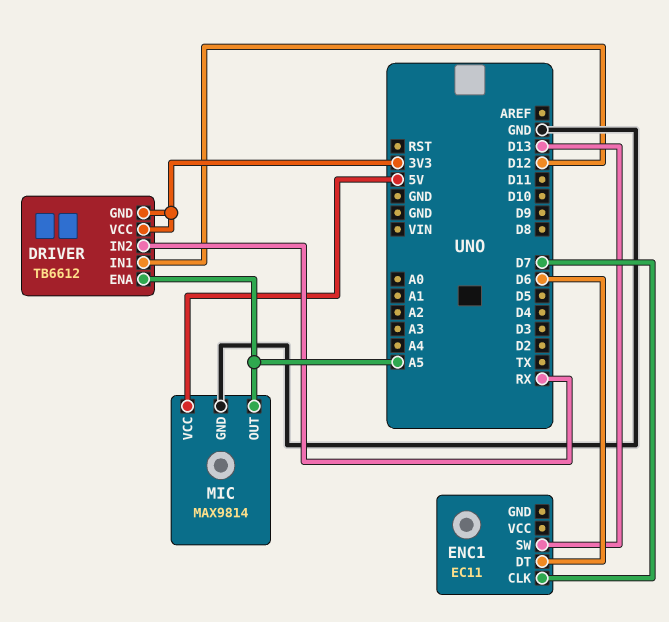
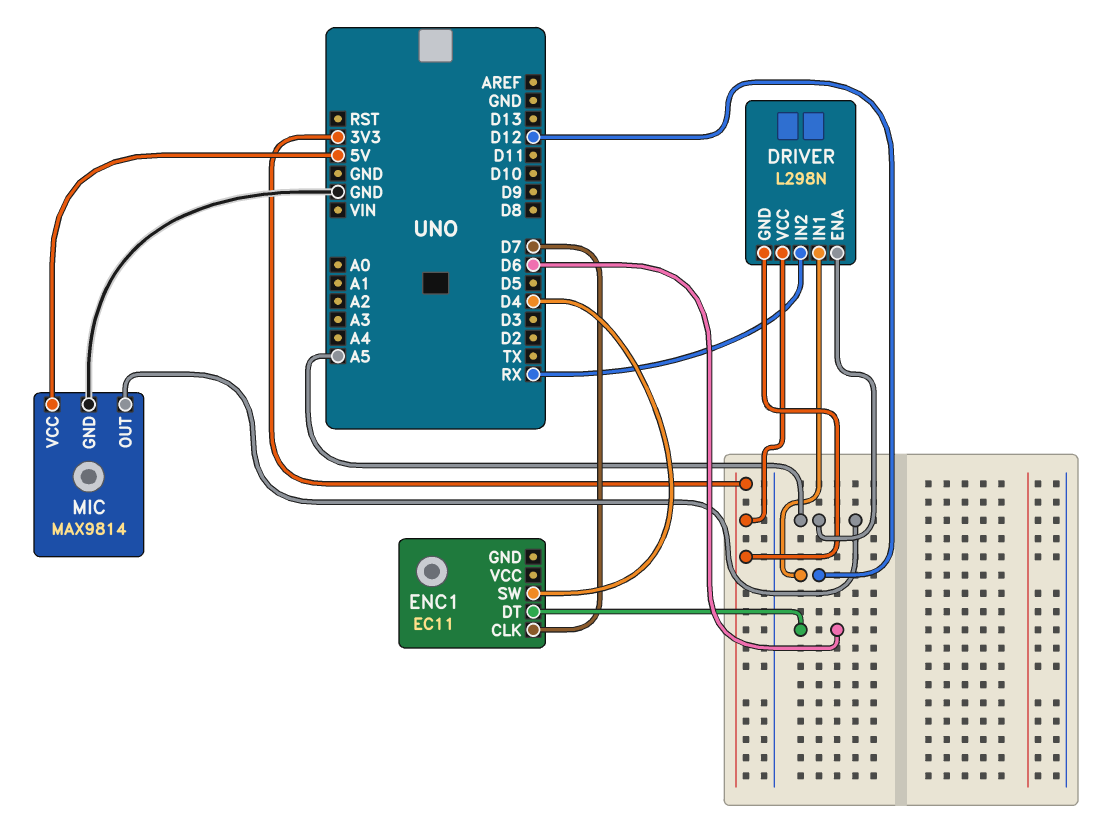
DRIVER: TB6612 -> L298N
ENC1 pin SW: D13 -> D4

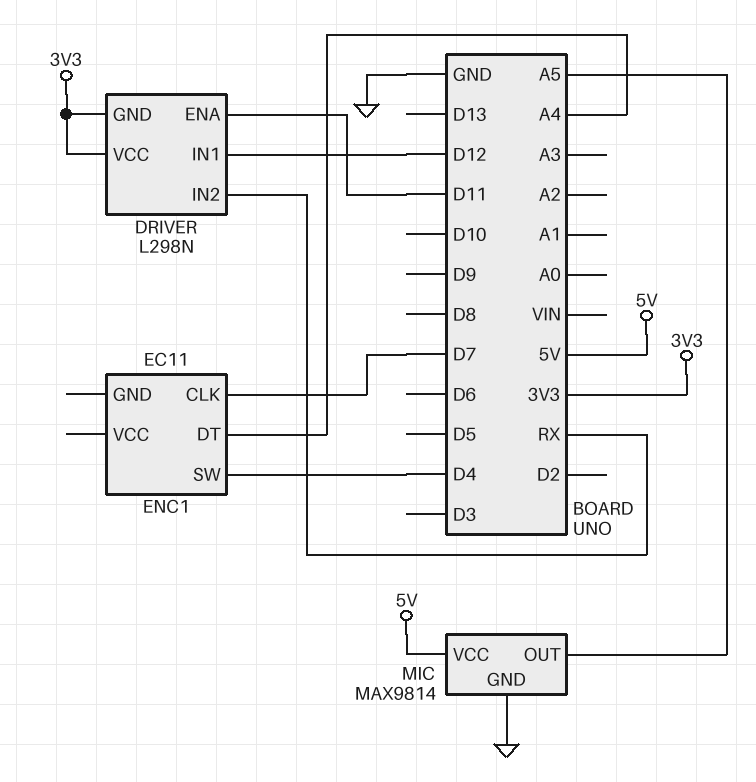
DRIVER pin ENA: A5 -> D11
ENC1 pin DT: D6 -> A4

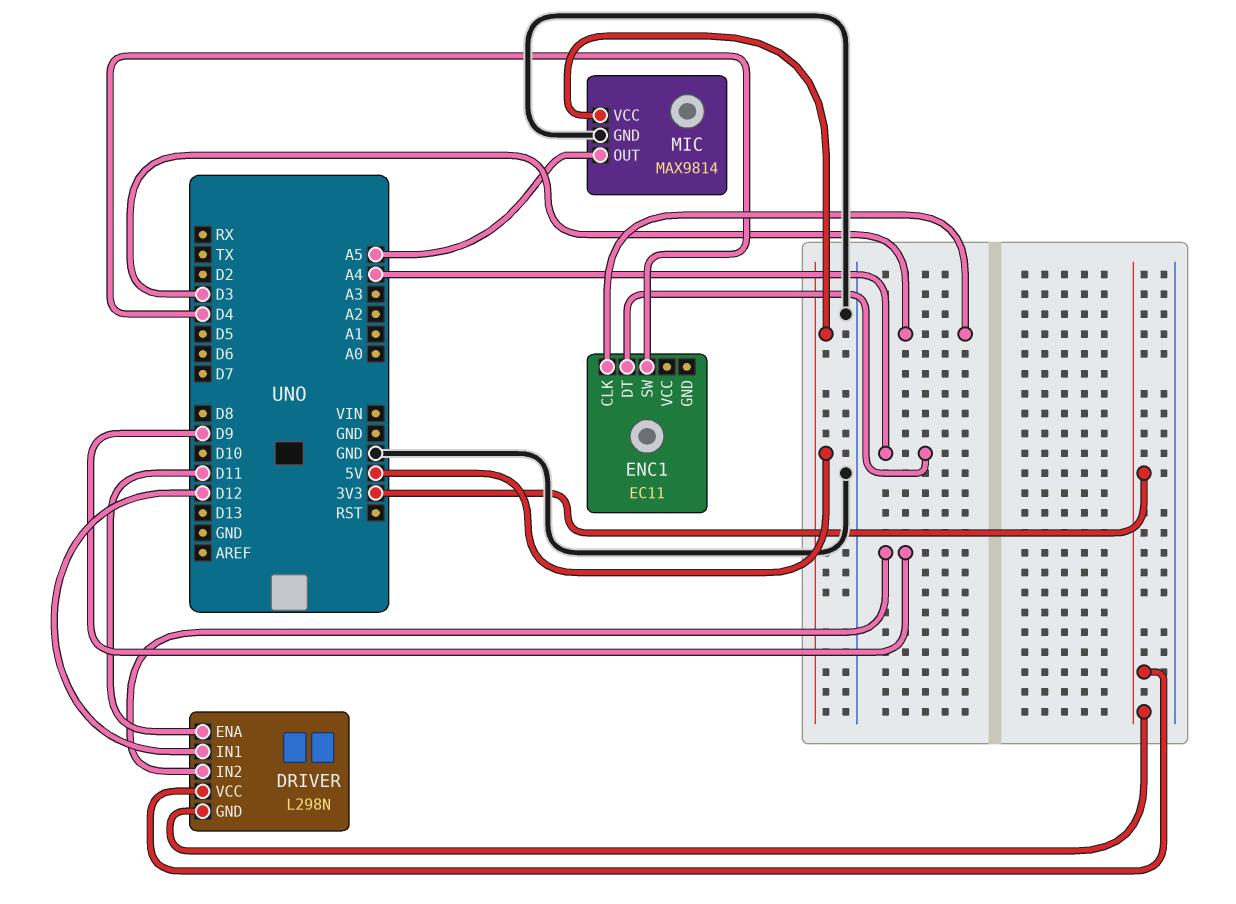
DRIVER pin IN2: RX -> D9
ENC1 pin CLK: D7 -> D3

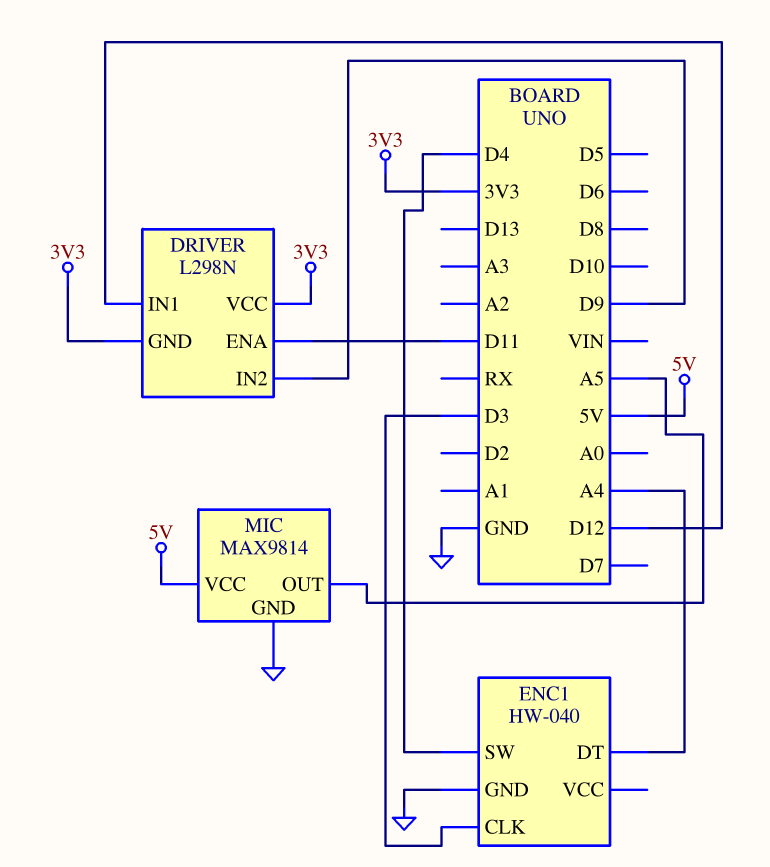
ENC1: EC11 -> HW-040
ENC1 pin GND: none -> GND

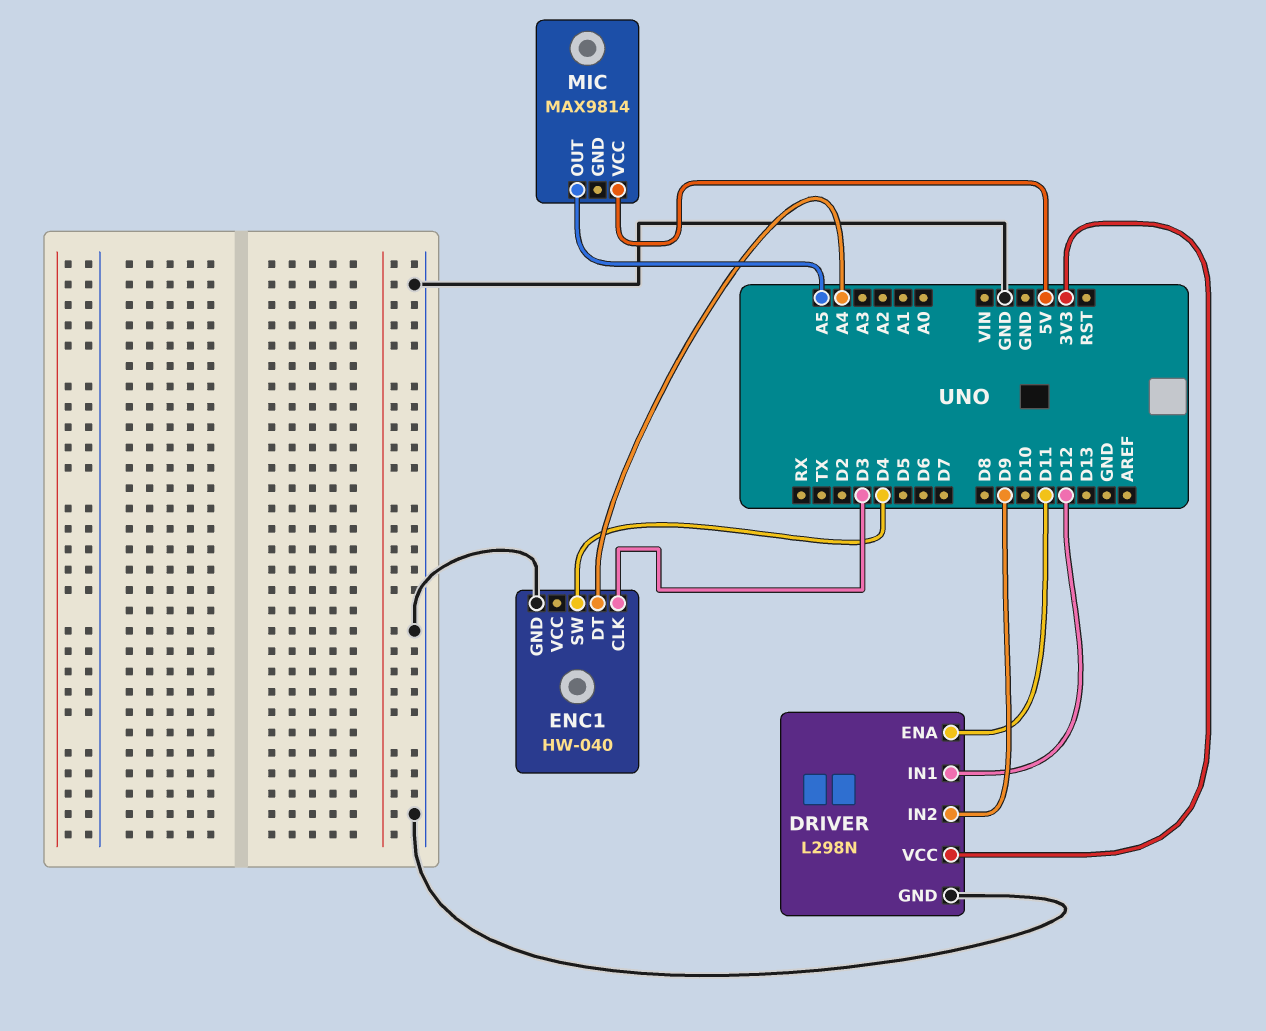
DRIVER pin GND: 3V3 -> GND
MIC pin GND: GND -> none

